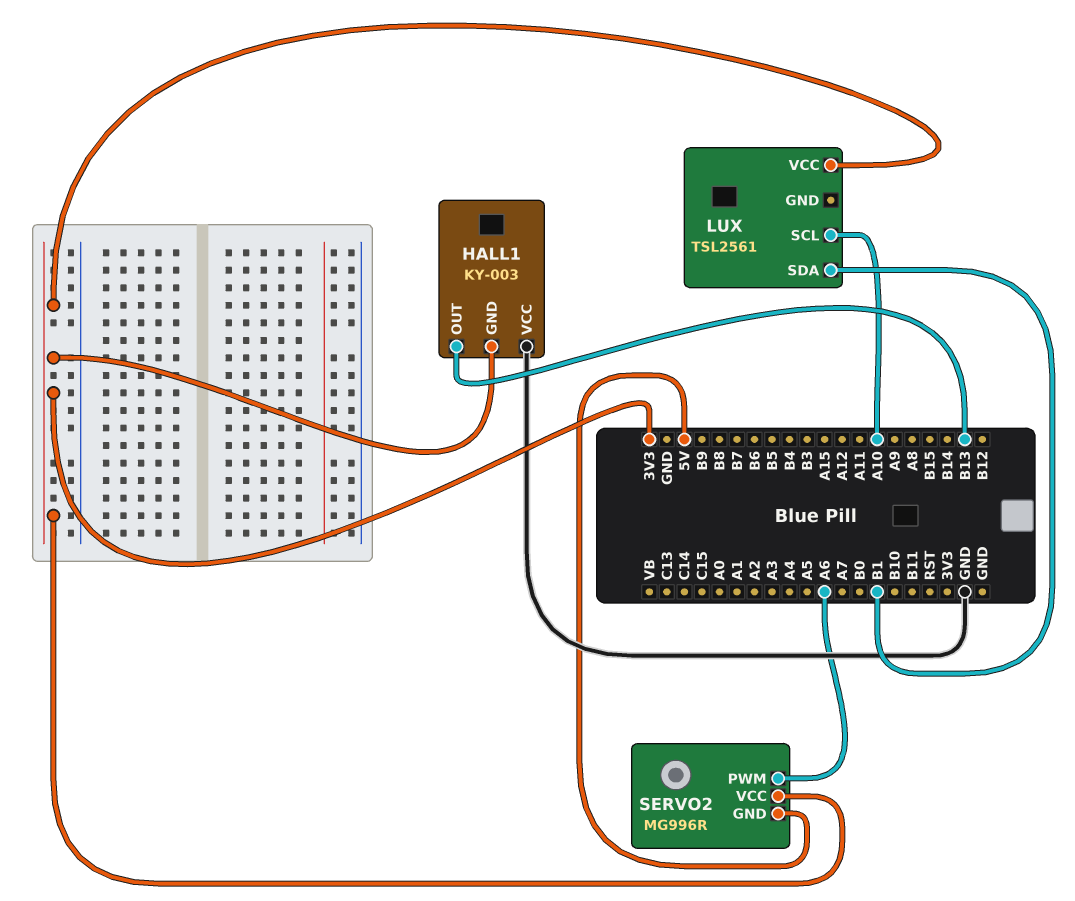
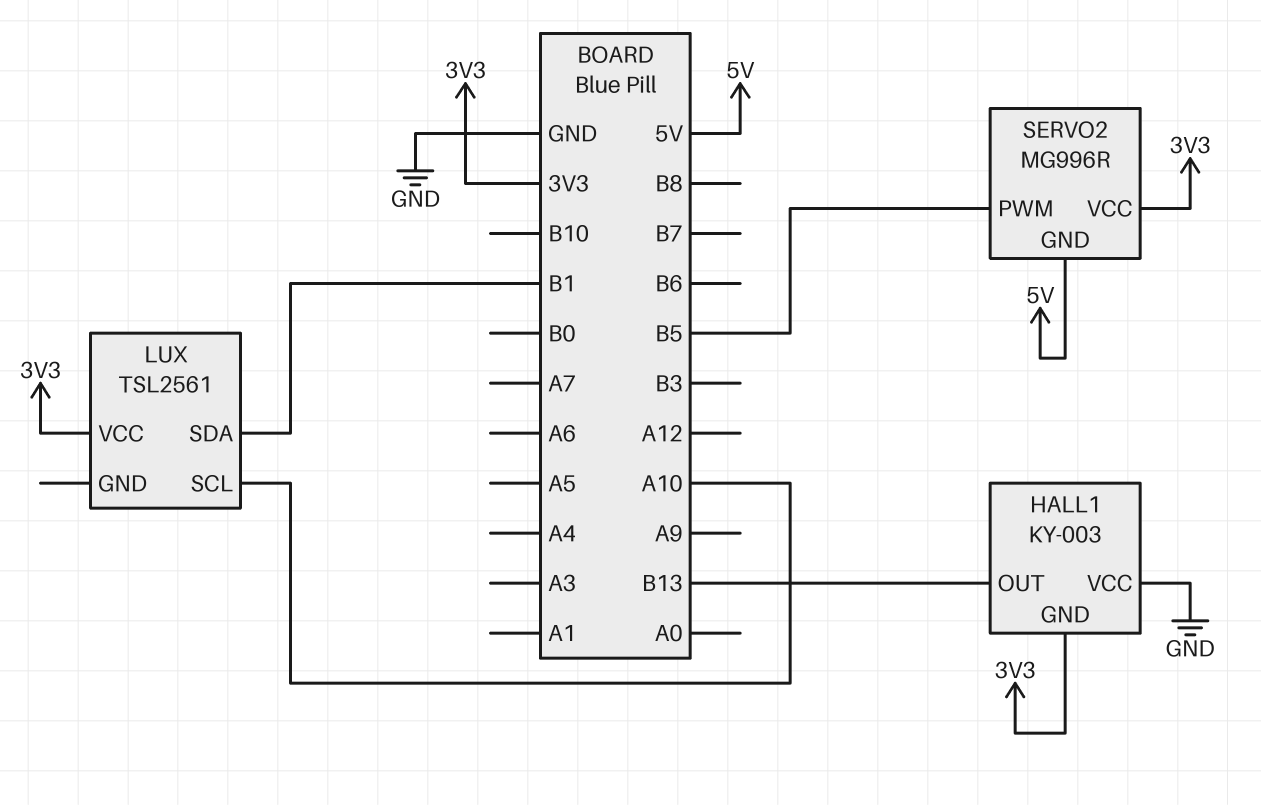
SERVO2 pin PWM: A6 -> B5

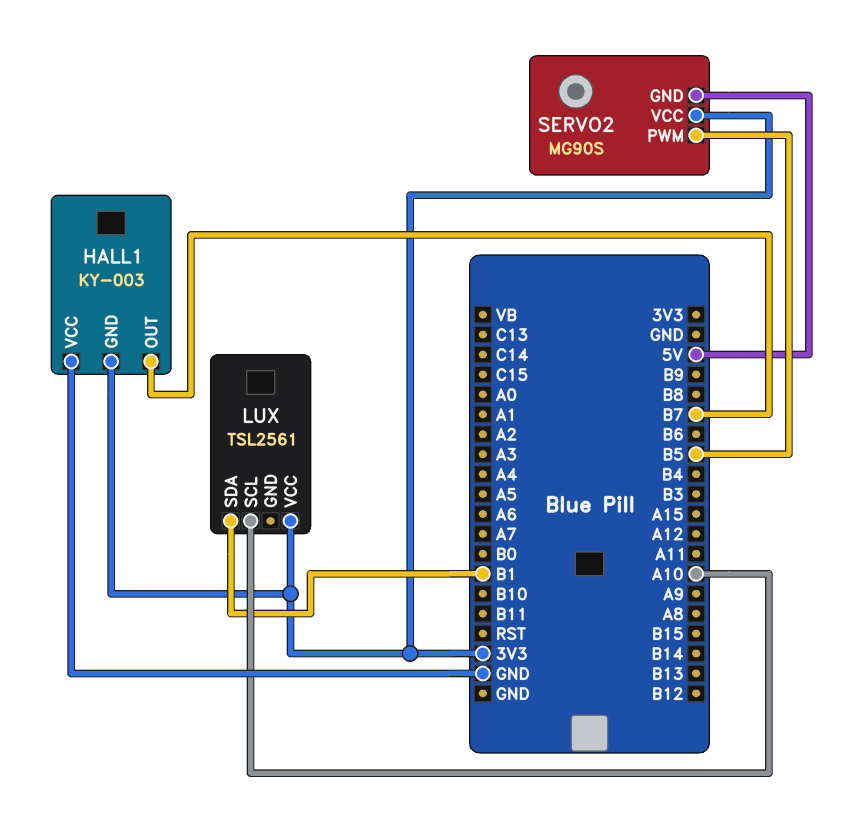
HALL1 pin OUT: B13 -> B7
SERVO2: MG996R -> MG90S

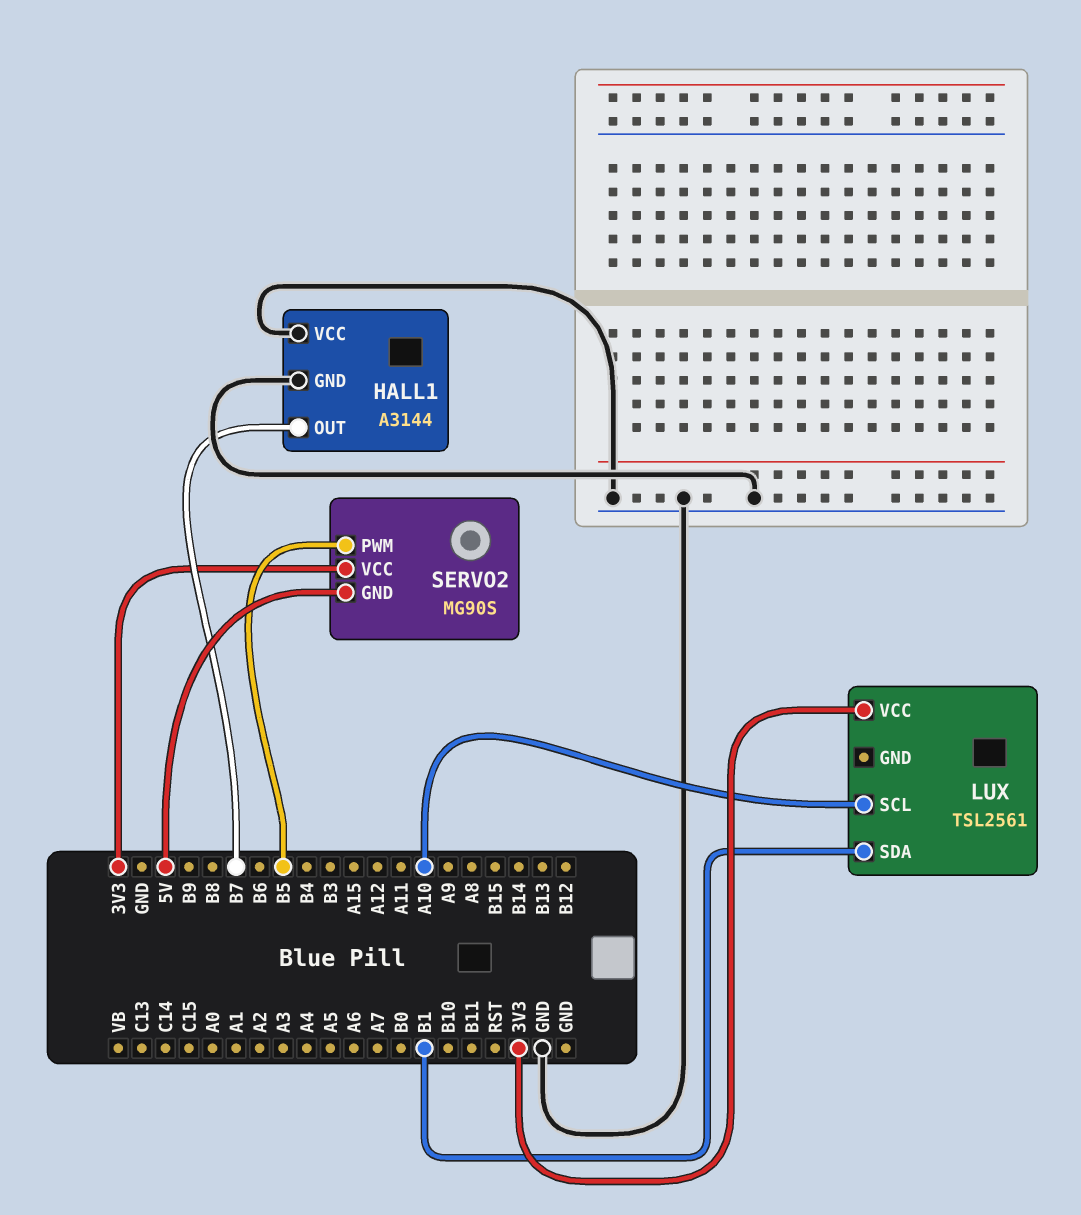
HALL1: KY-003 -> A3144
HALL1 pin GND: 3V3 -> GND

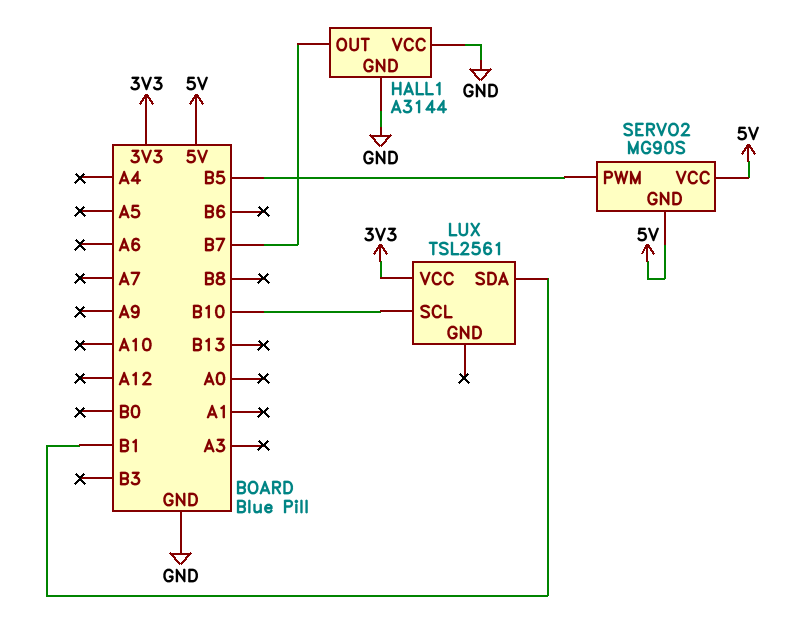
LUX pin SCL: A10 -> B10
SERVO2 pin VCC: 3V3 -> 5V

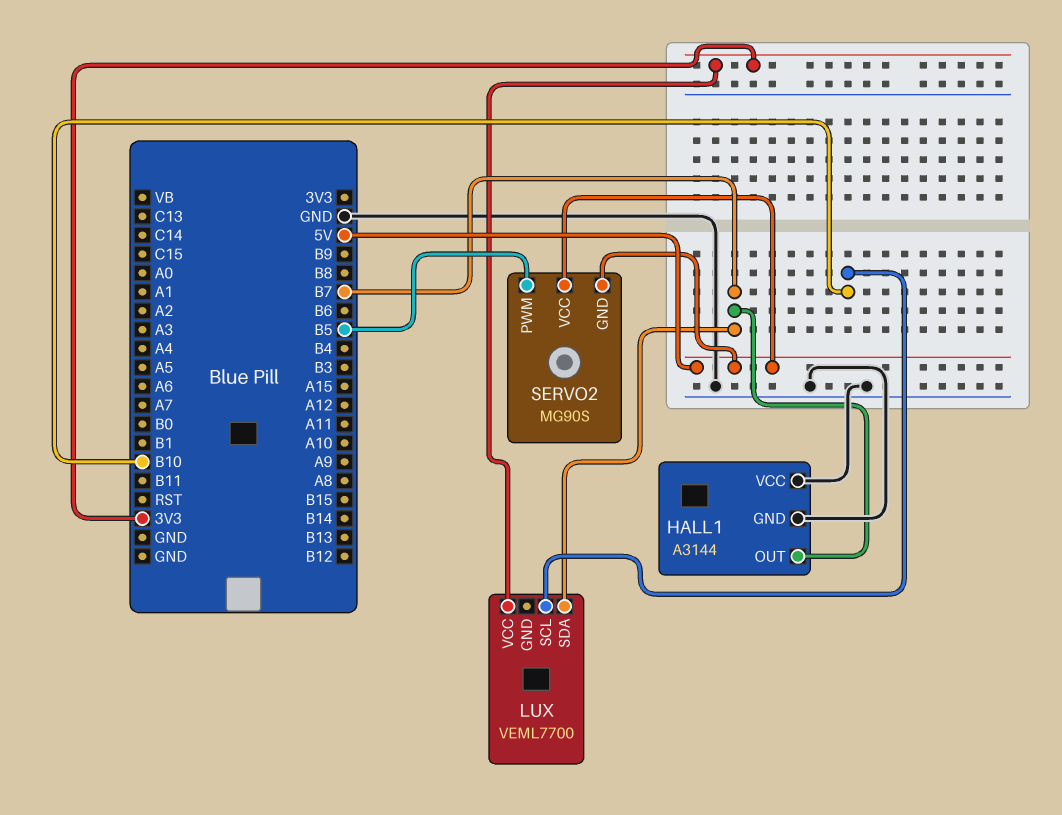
LUX: TSL2561 -> VEML7700
LUX pin SDA: B1 -> B7

